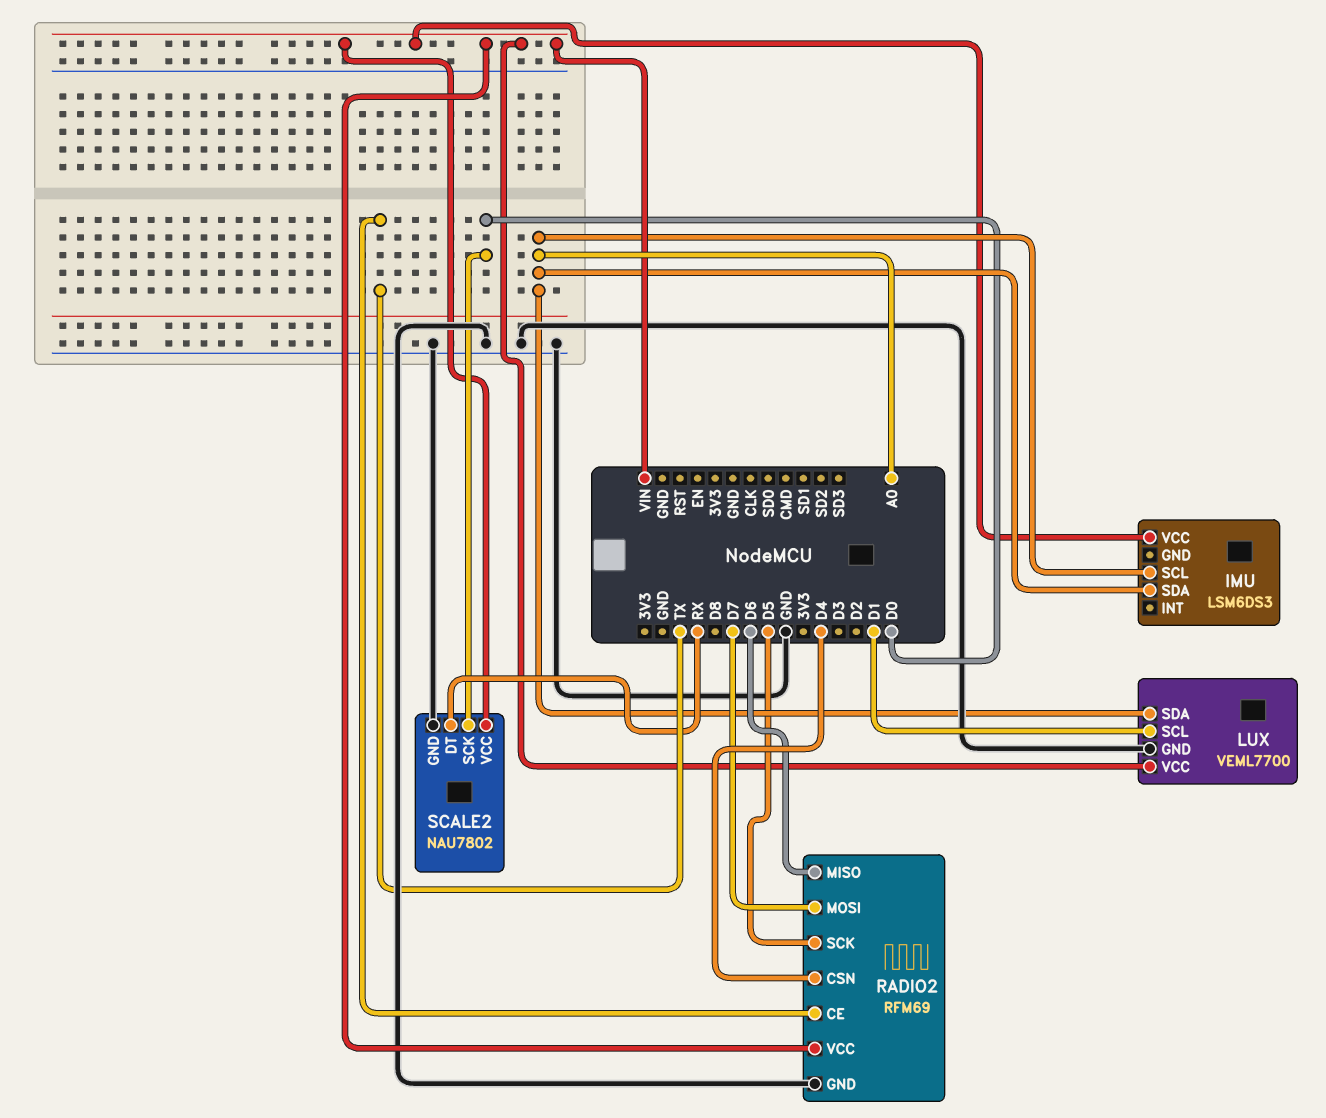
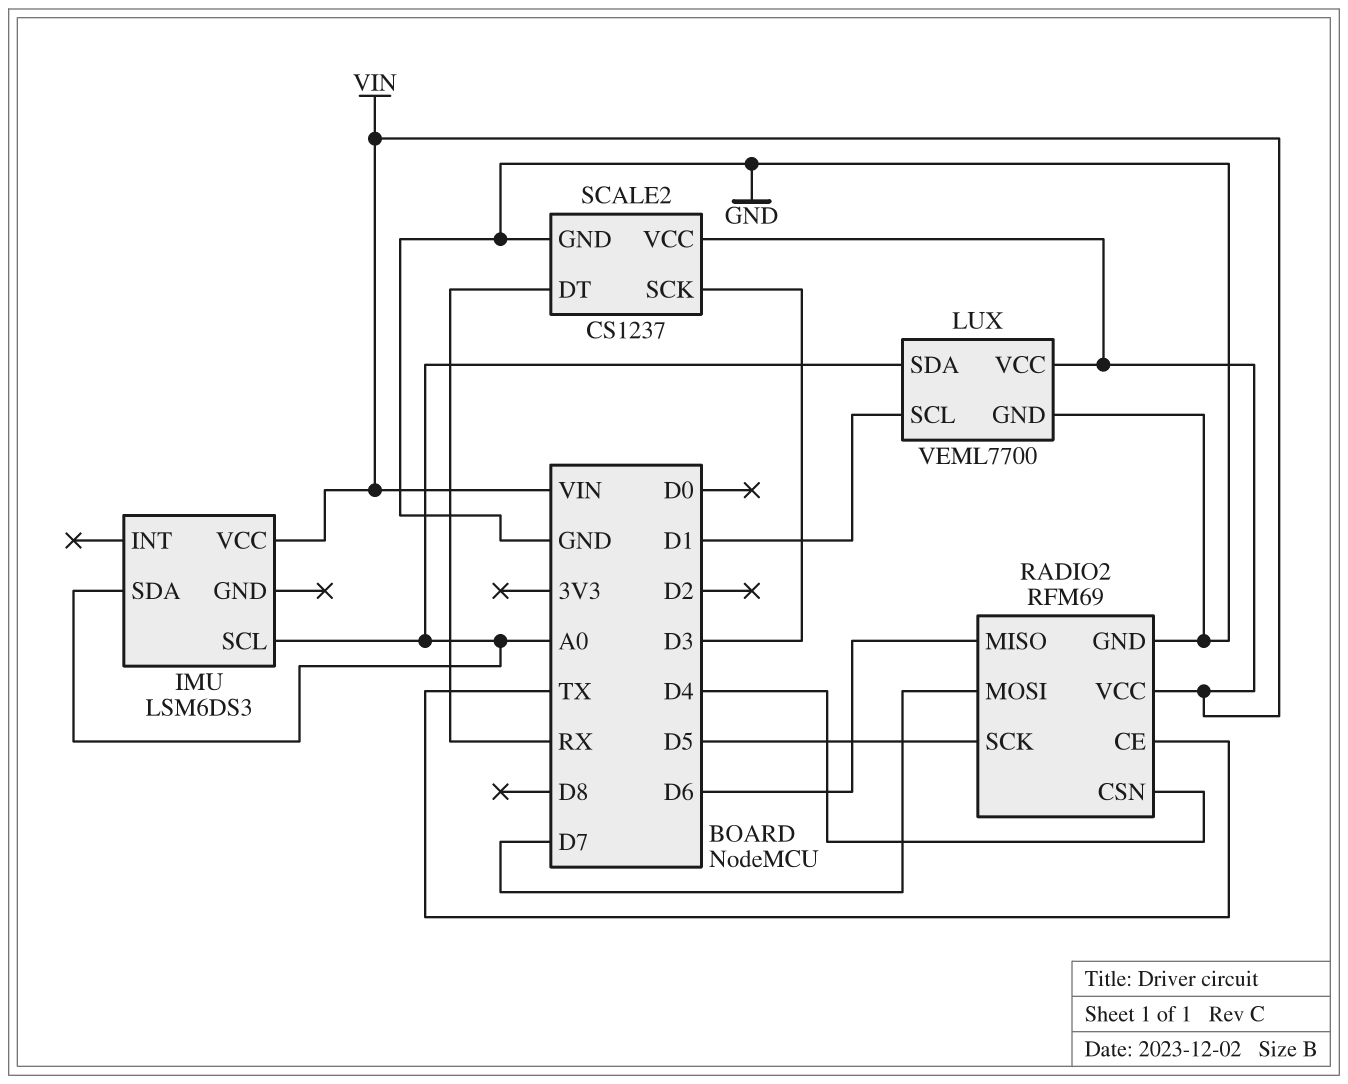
SCALE2: NAU7802 -> CS1237
SCALE2 pin SCK: D0 -> D3

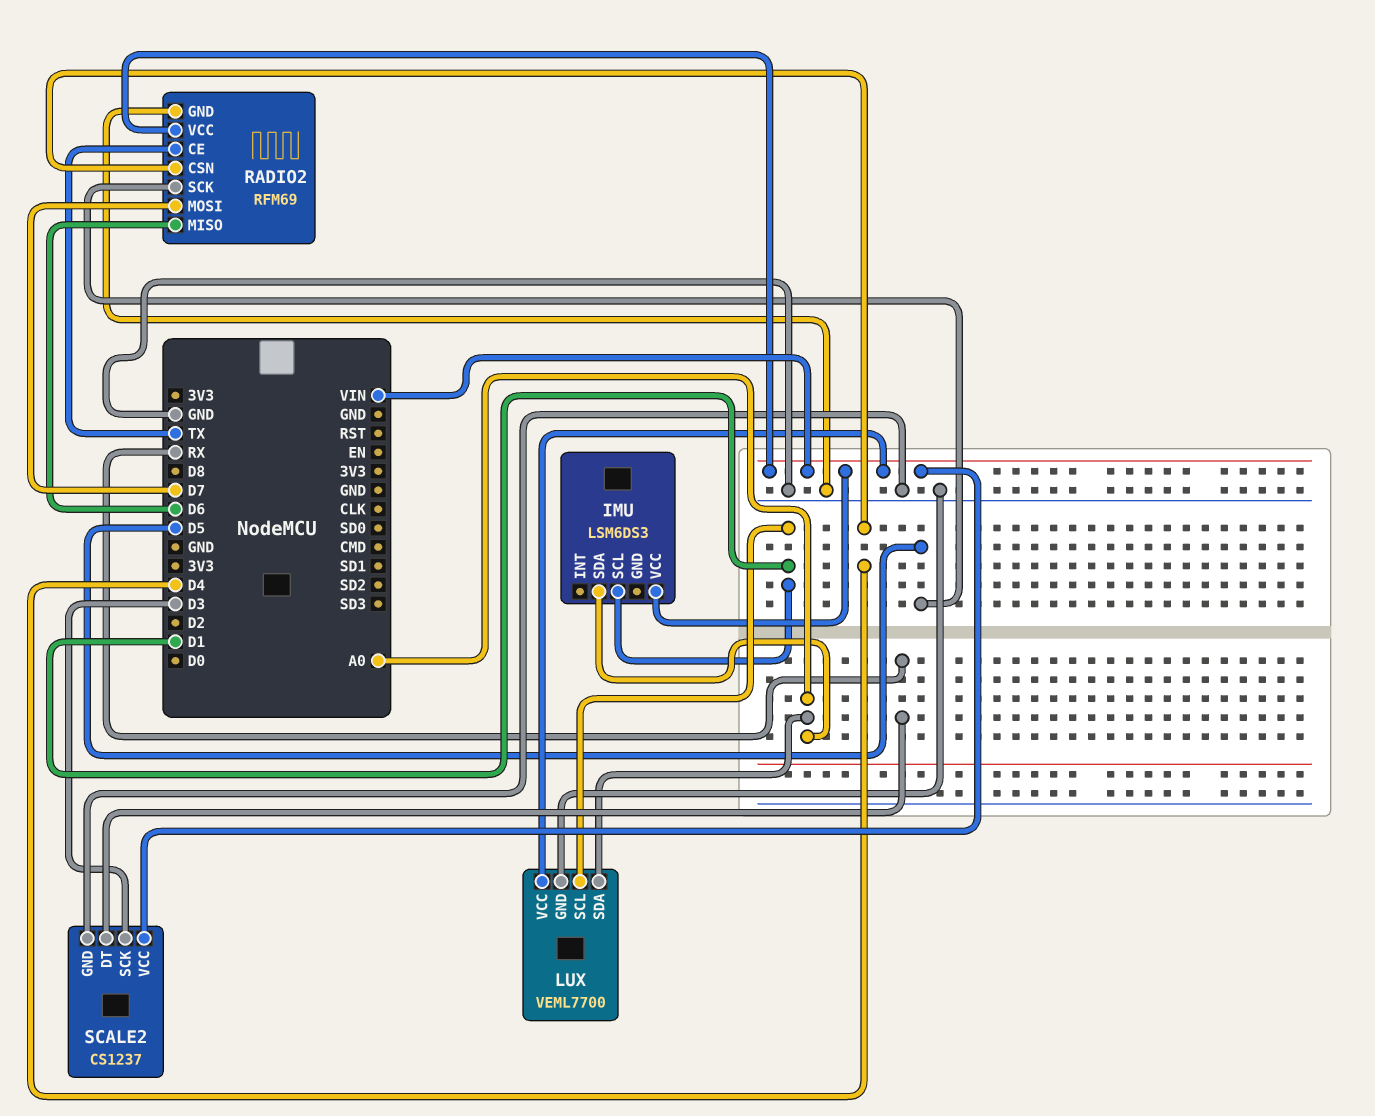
IMU pin SCL: A0 -> D1

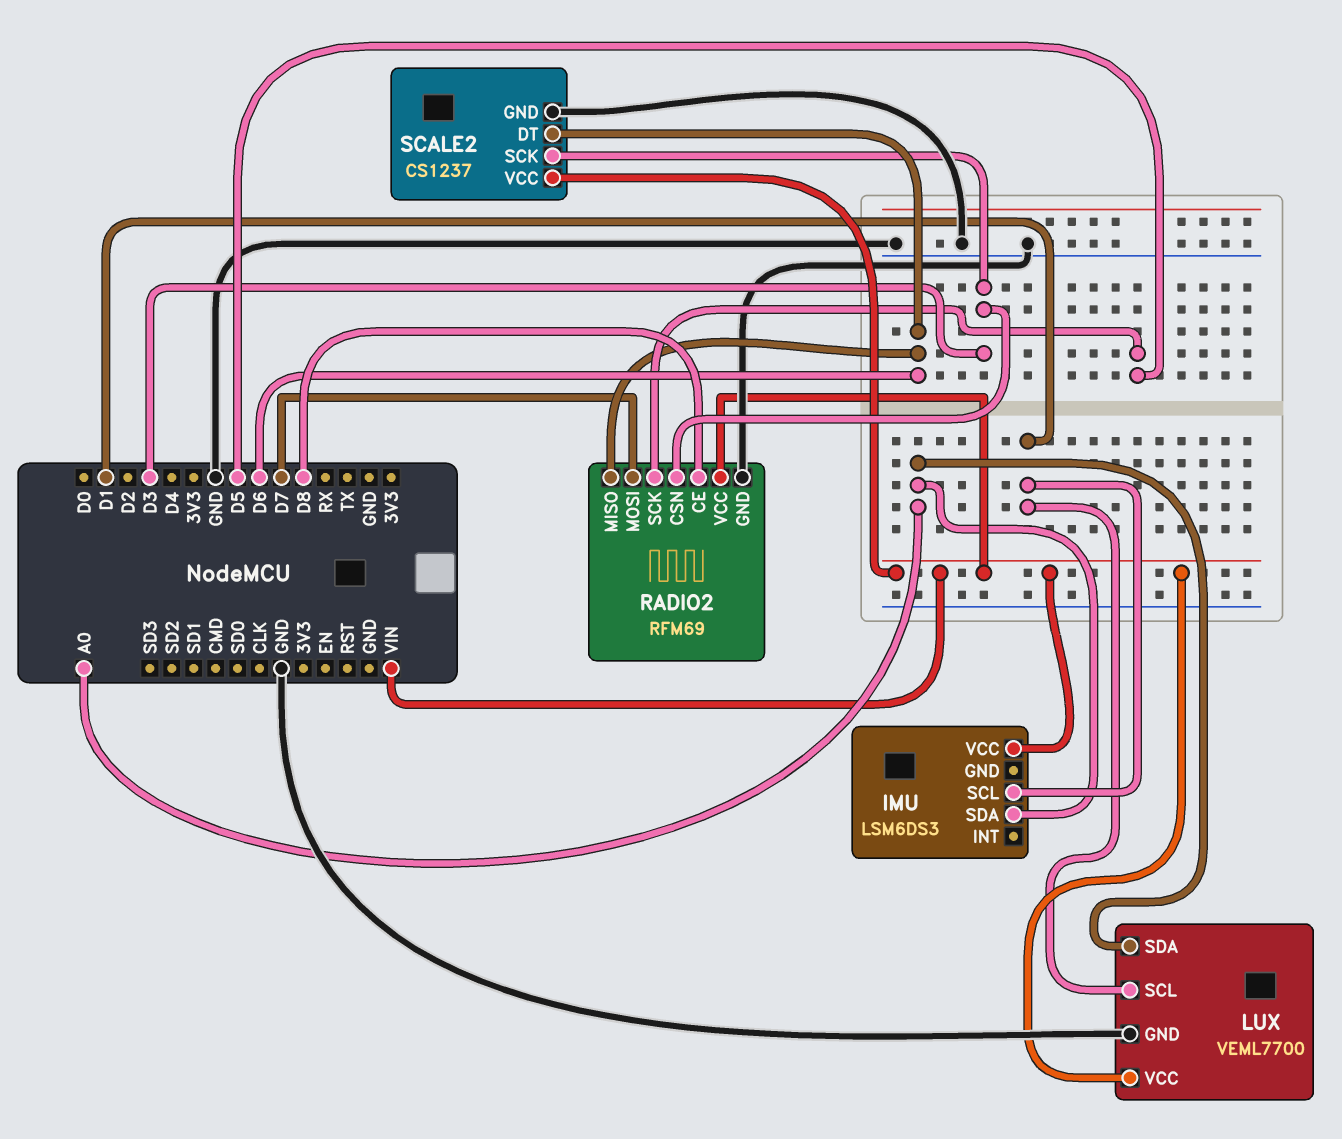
RADIO2 pin CE: TX -> D8
RADIO2 pin CSN: D4 -> D3
SCALE2 pin DT: RX -> D6

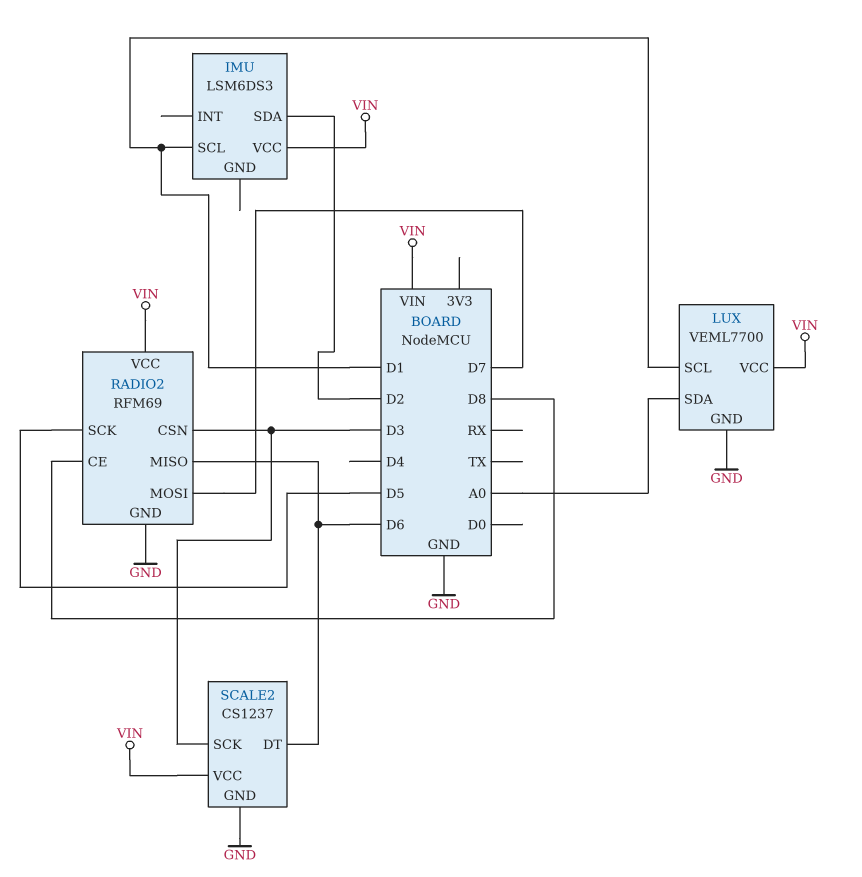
IMU pin SDA: A0 -> D2

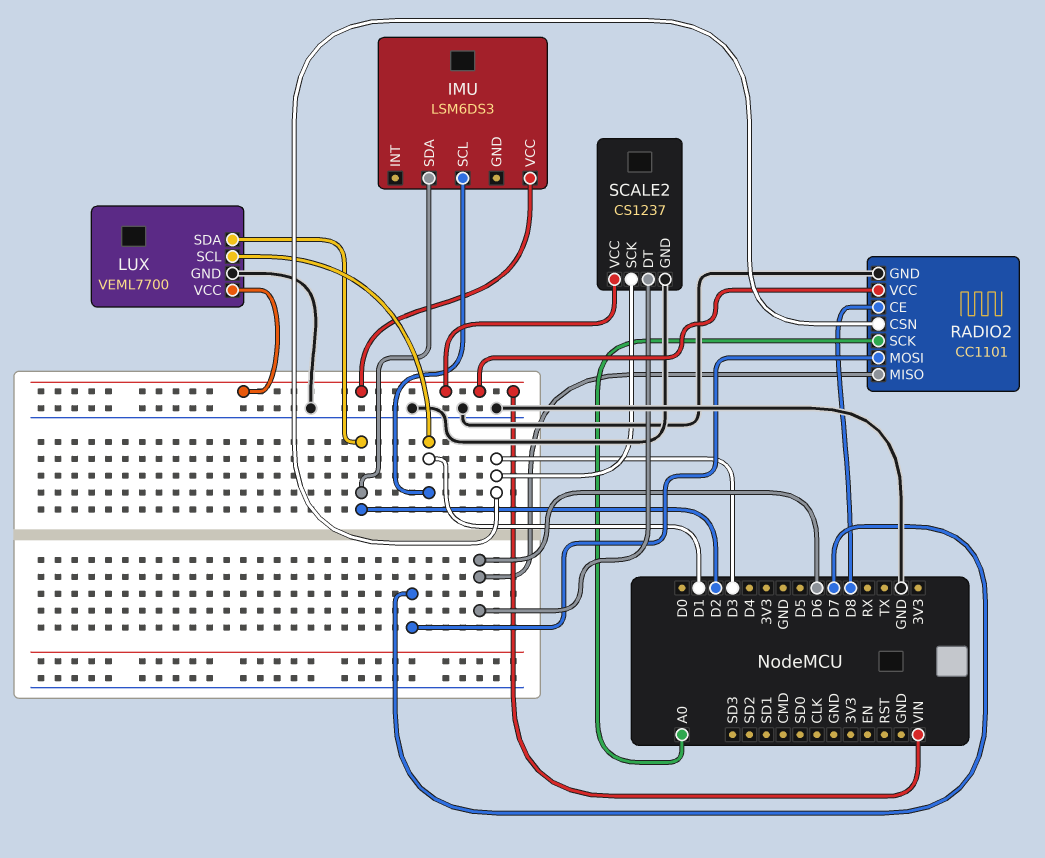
LUX pin SDA: A0 -> D2
RADIO2: RFM69 -> CC1101
RADIO2 pin SCK: D5 -> A0

